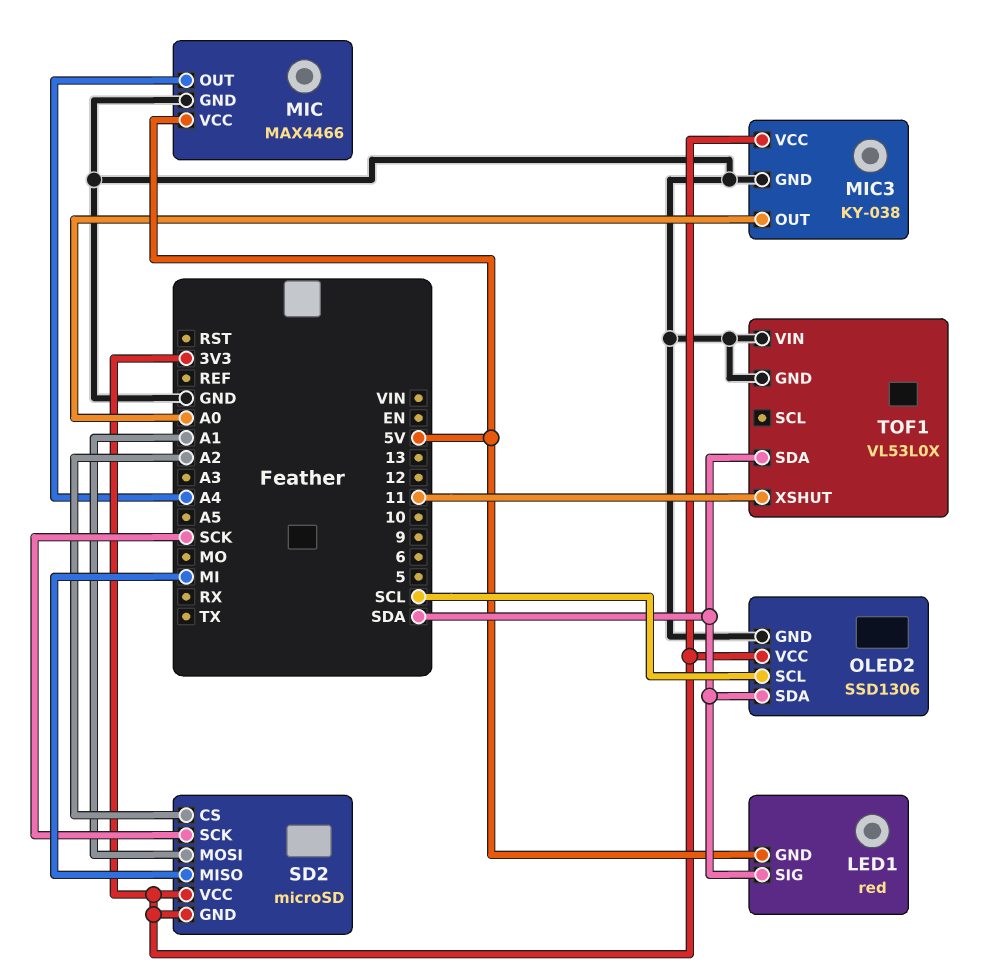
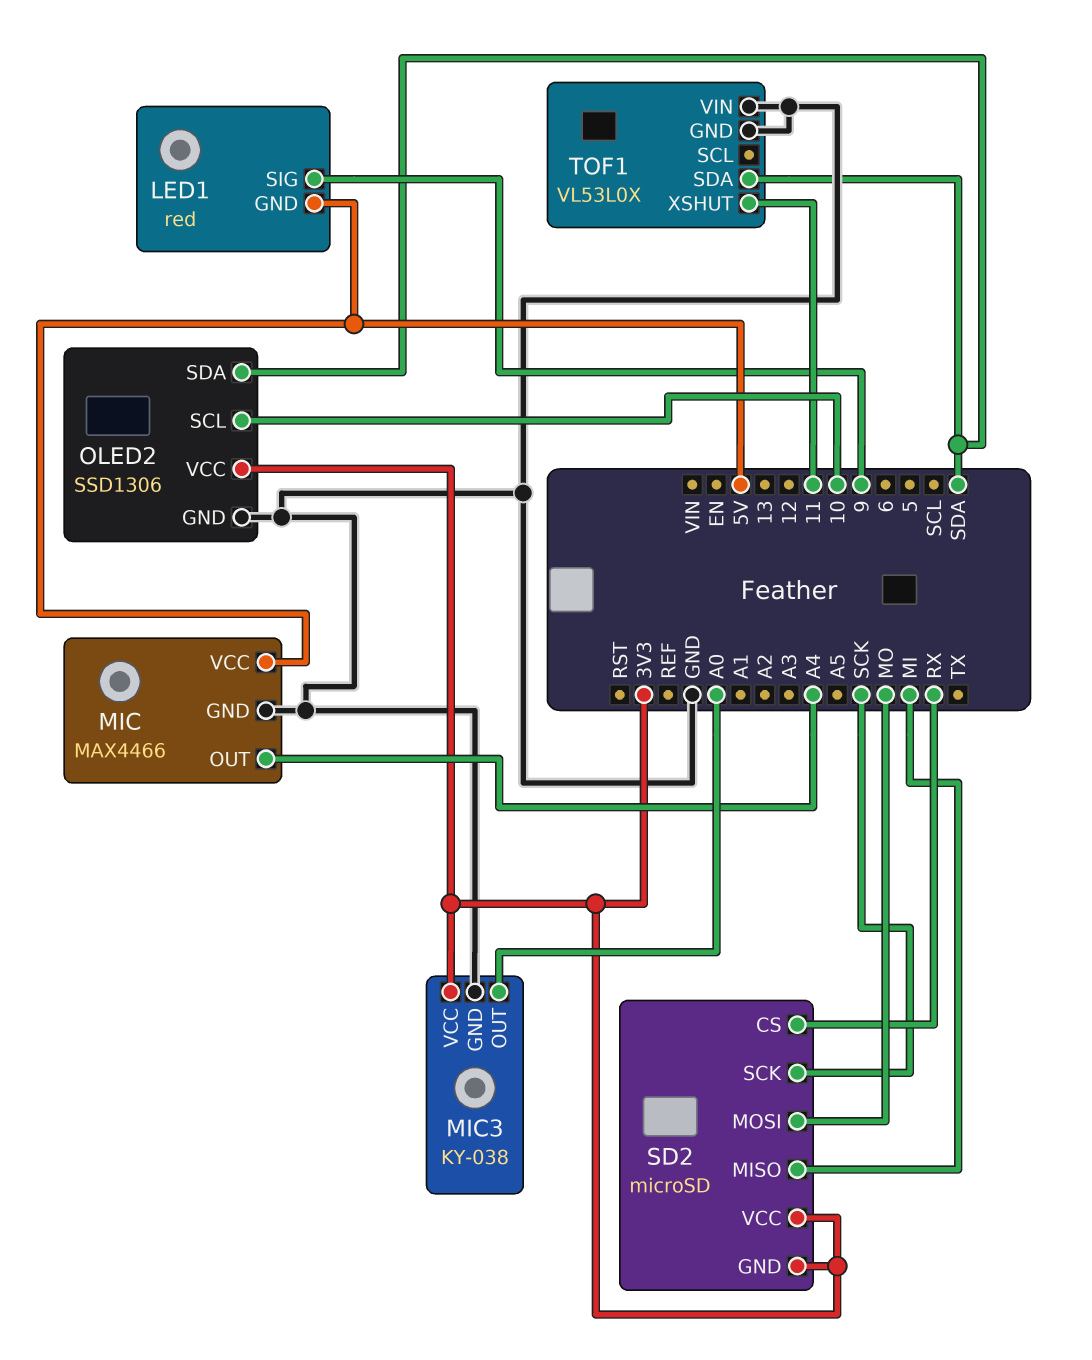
LED1 pin SIG: SDA -> 9
OLED2 pin SCL: SCL -> 10
SD2 pin CS: A2 -> RX
SD2 pin MOSI: A1 -> MO

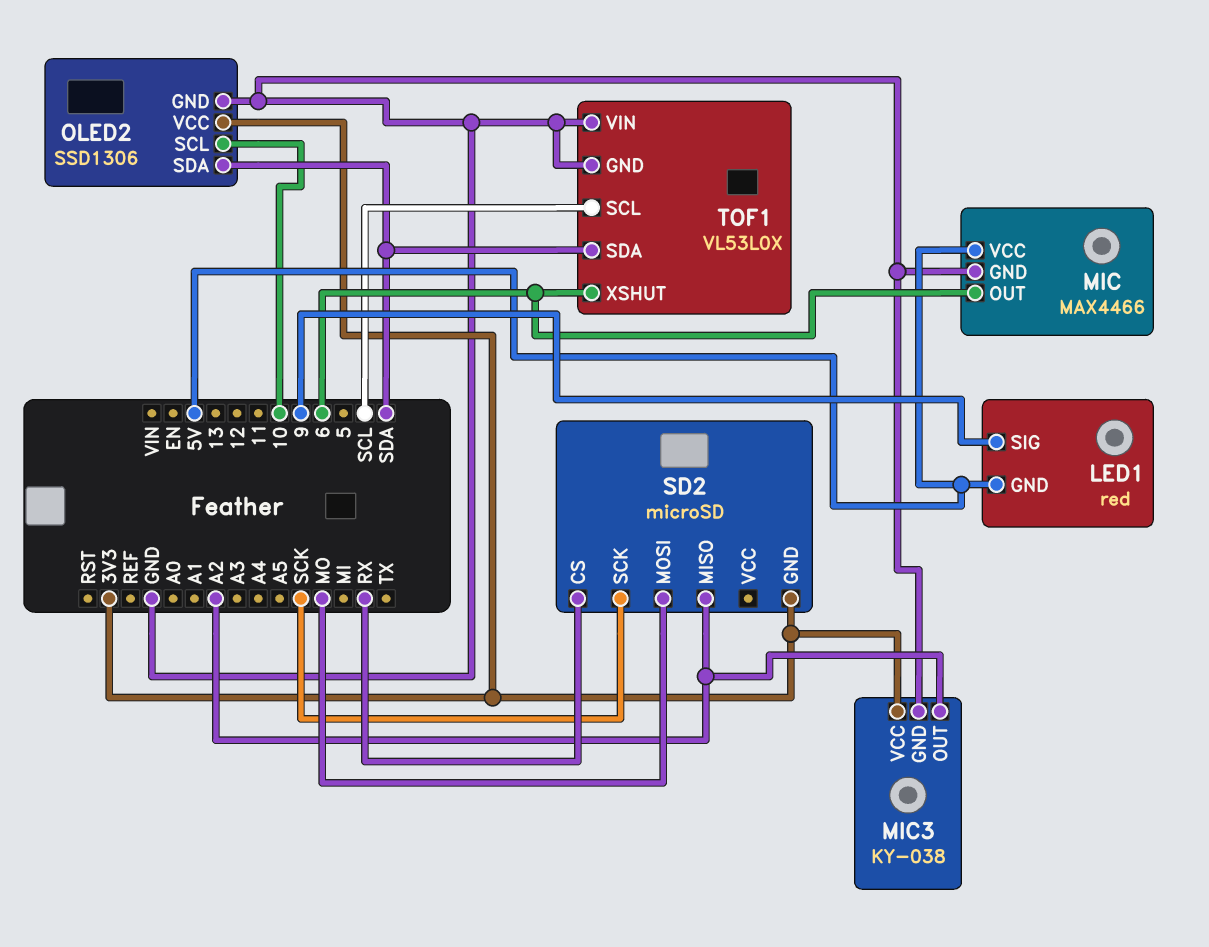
MIC pin OUT: A4 -> 6
MIC3 pin OUT: A0 -> A2
SD2 pin MISO: MI -> A2
SD2 pin VCC: 3V3 -> none
TOF1 pin SCL: none -> SCL
TOF1 pin XSHUT: 11 -> 6

